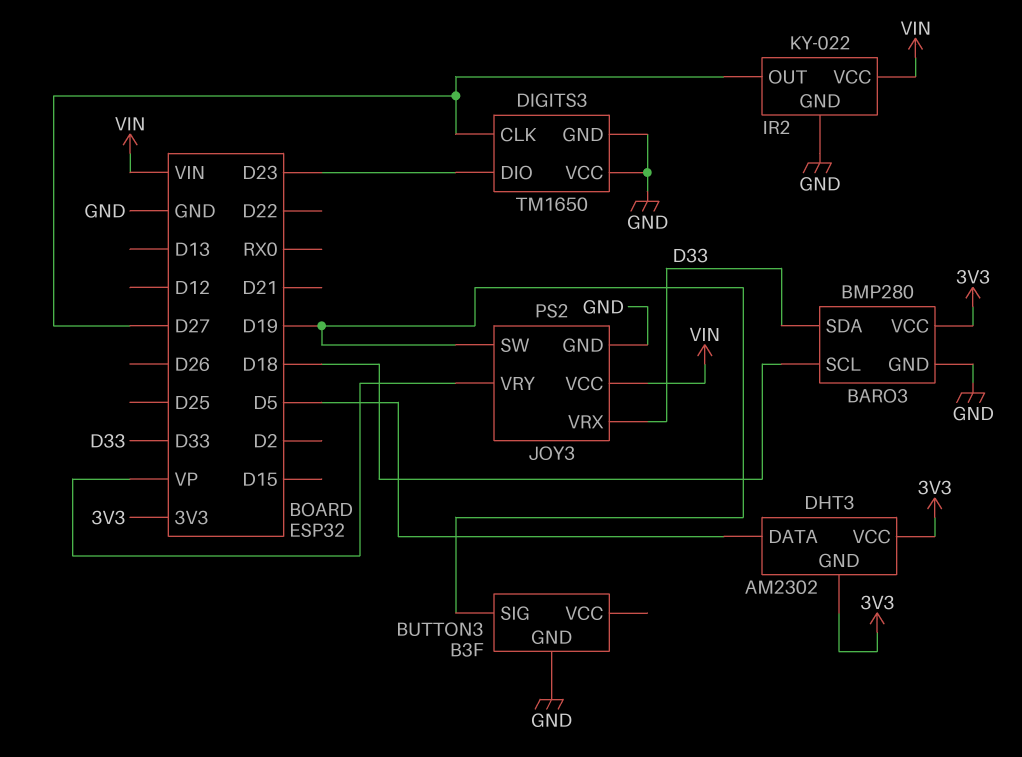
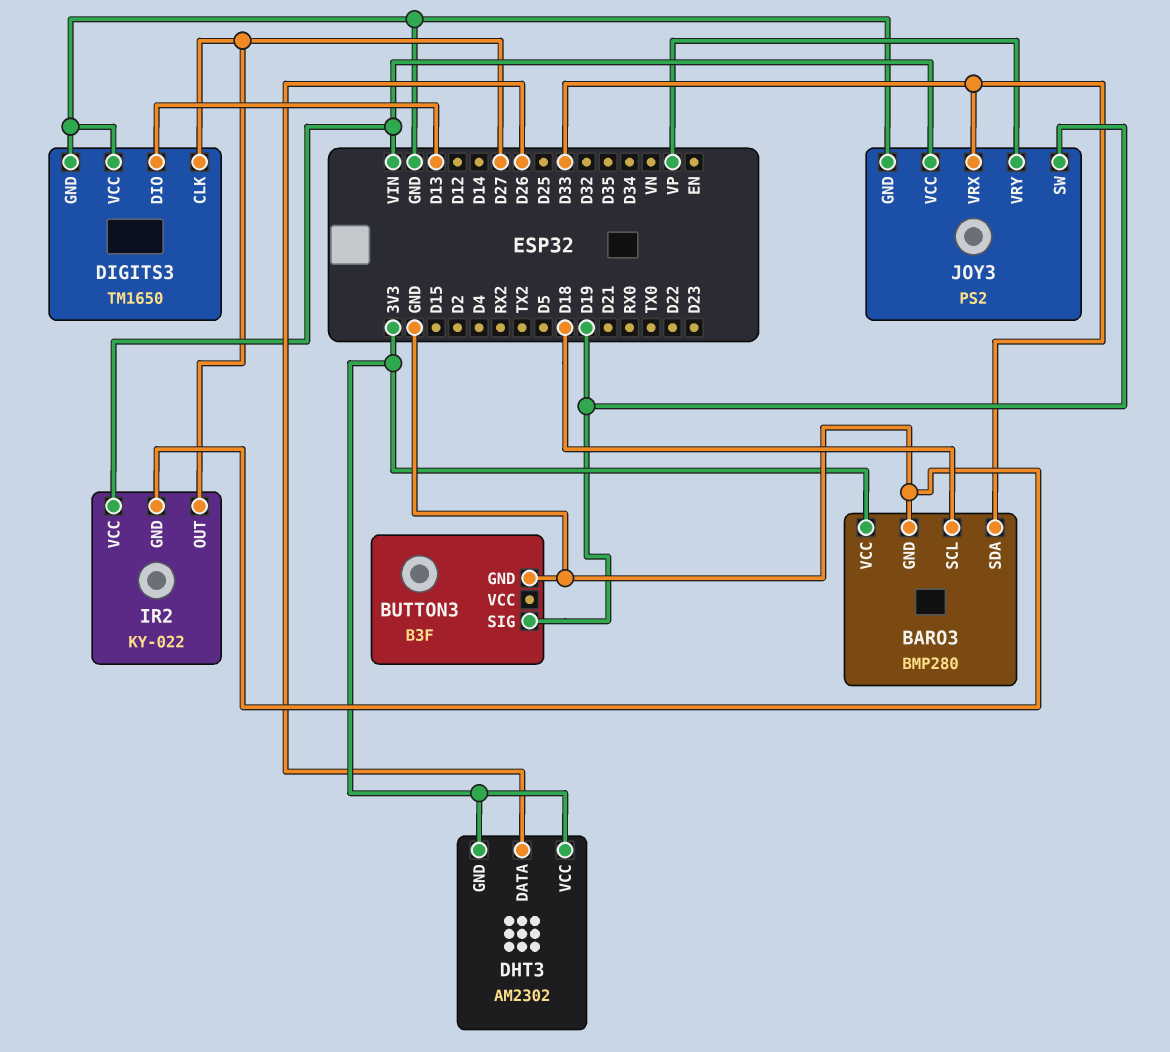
DHT3 pin DATA: D5 -> D26
DIGITS3 pin DIO: D23 -> D13

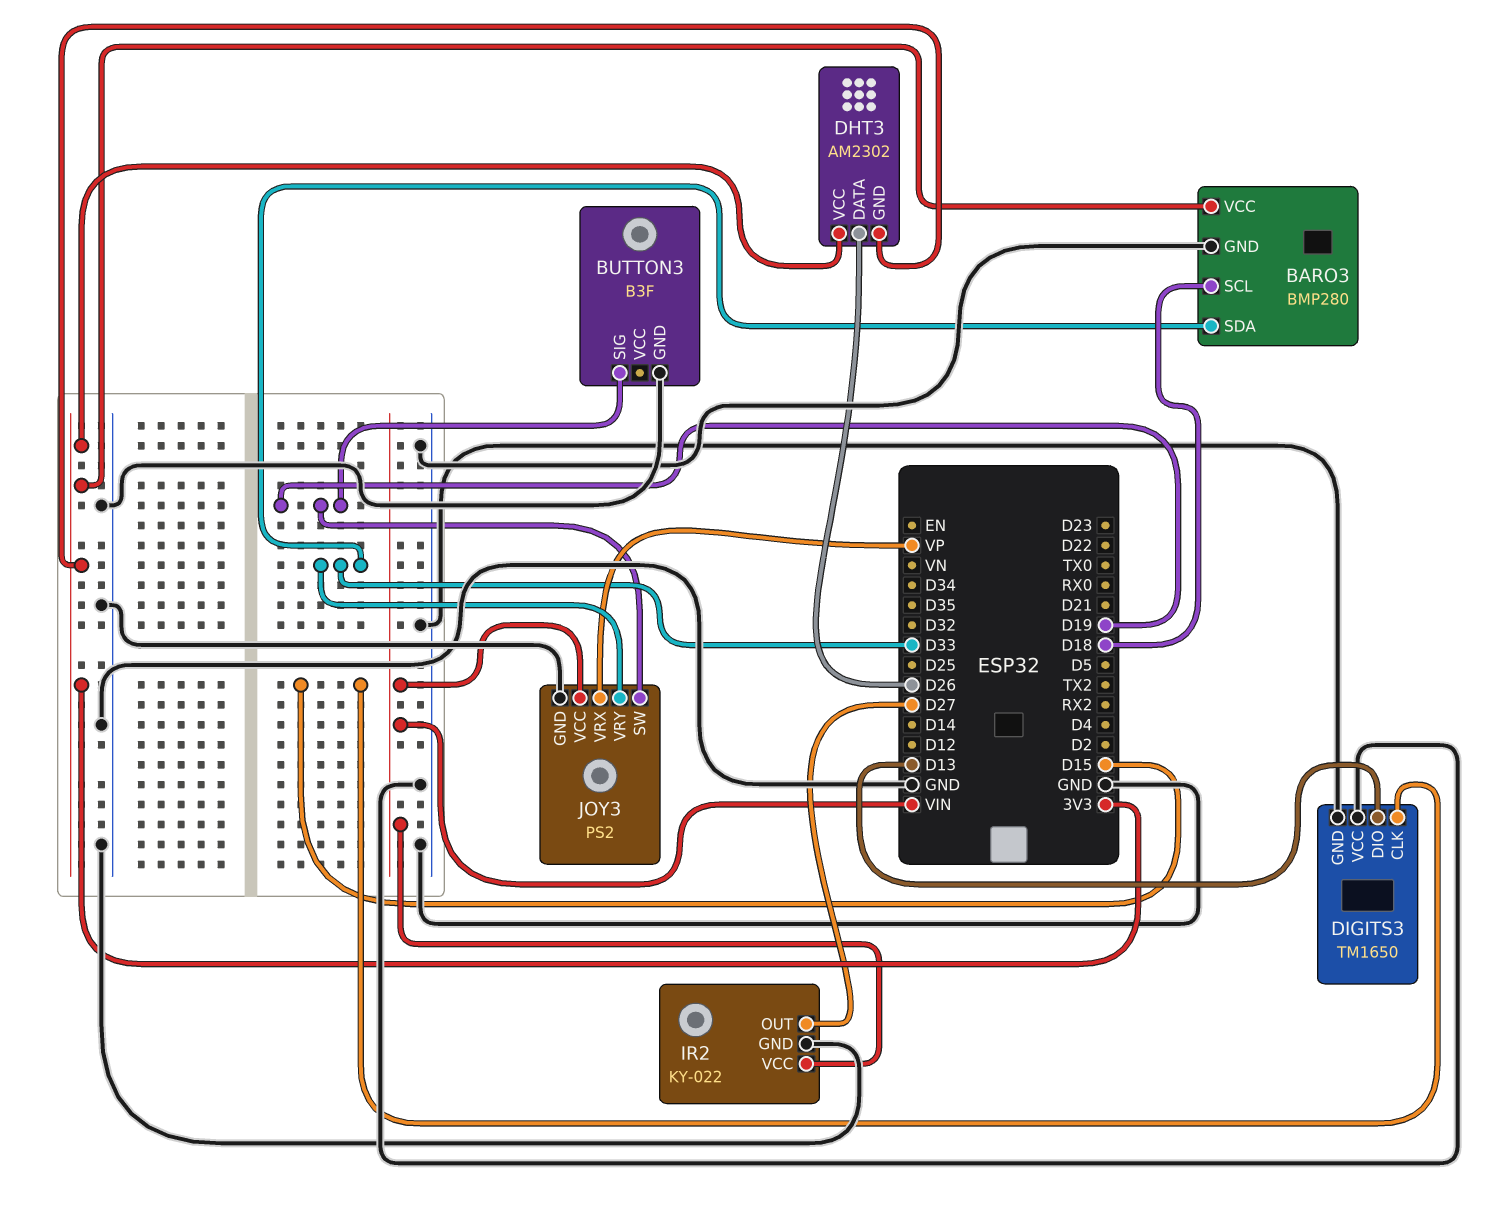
DIGITS3 pin CLK: D27 -> D15
JOY3 pin VRX: D33 -> VP
JOY3 pin VRY: VP -> D33

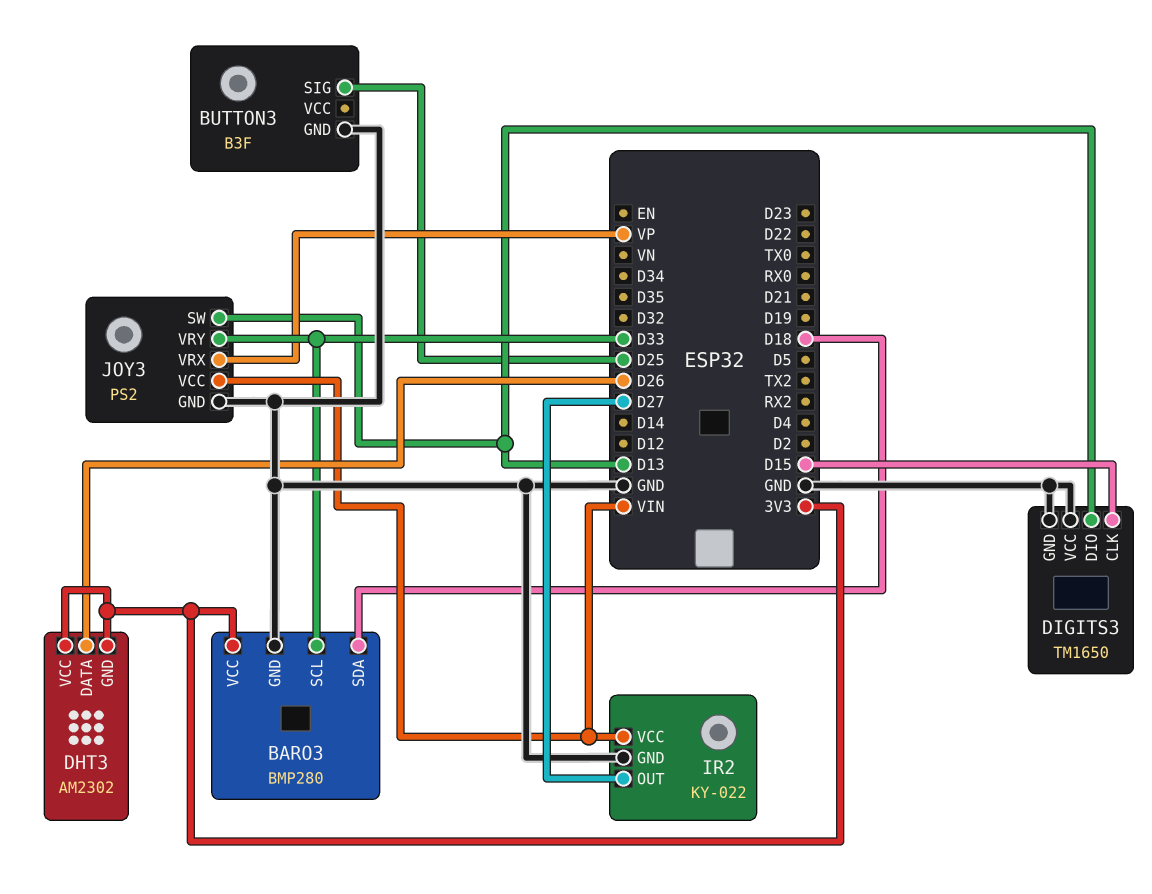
BARO3 pin SCL: D18 -> D33
BARO3 pin SDA: D33 -> D18
BUTTON3 pin SIG: D19 -> D25
JOY3 pin SW: D19 -> D13

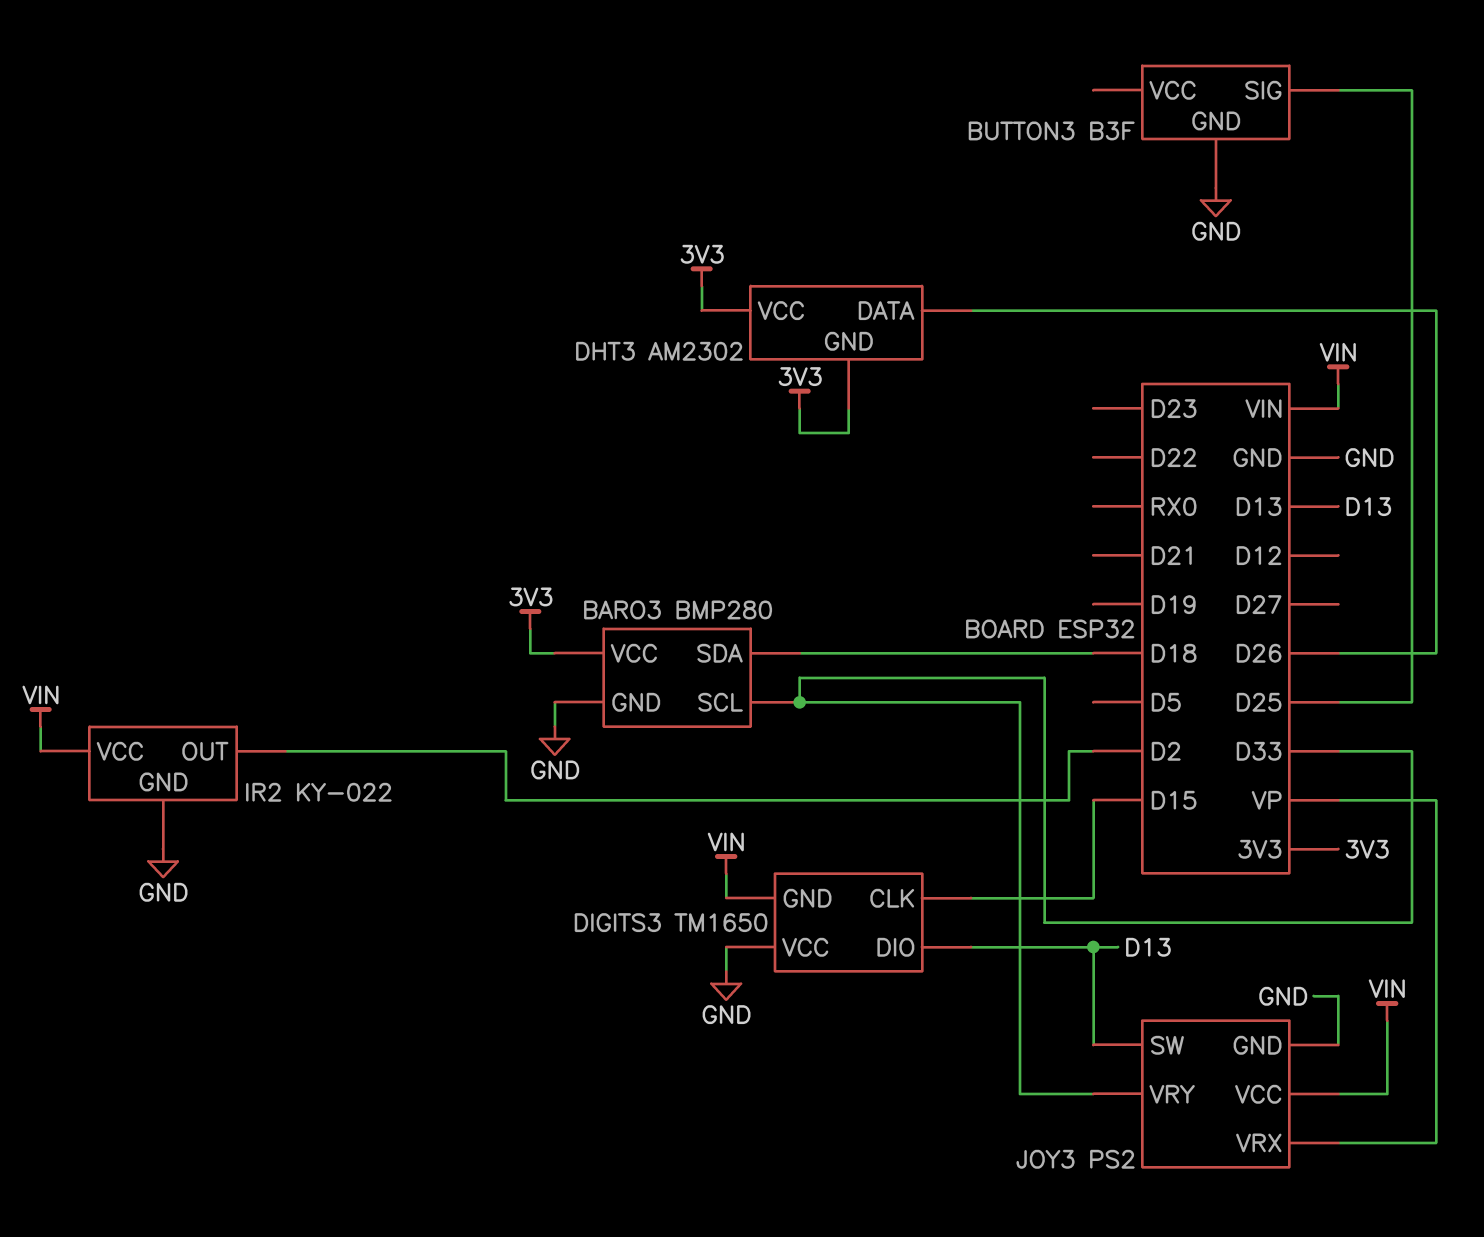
DIGITS3 pin GND: GND -> VIN
IR2 pin OUT: D27 -> D2

